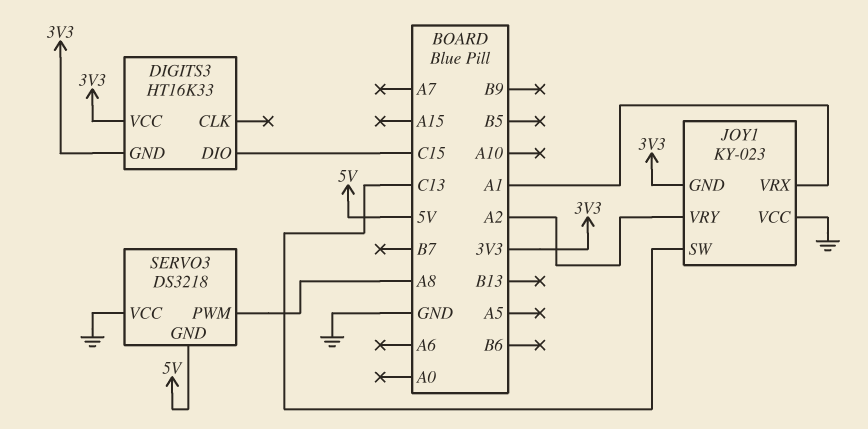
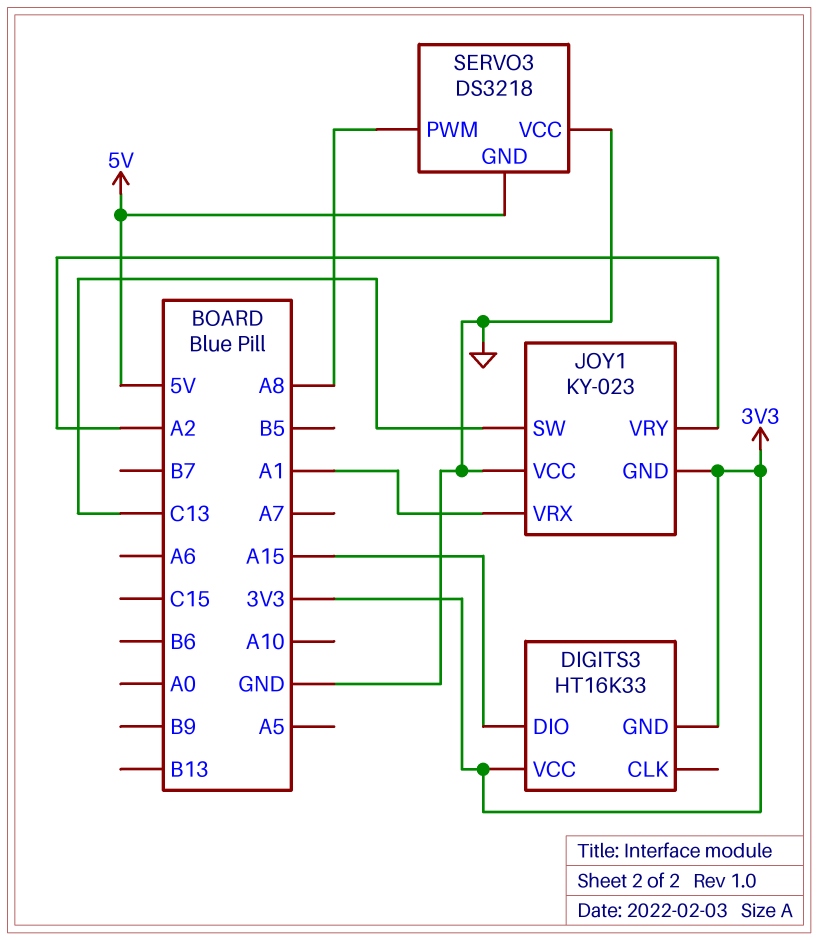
DIGITS3 pin DIO: C15 -> A15

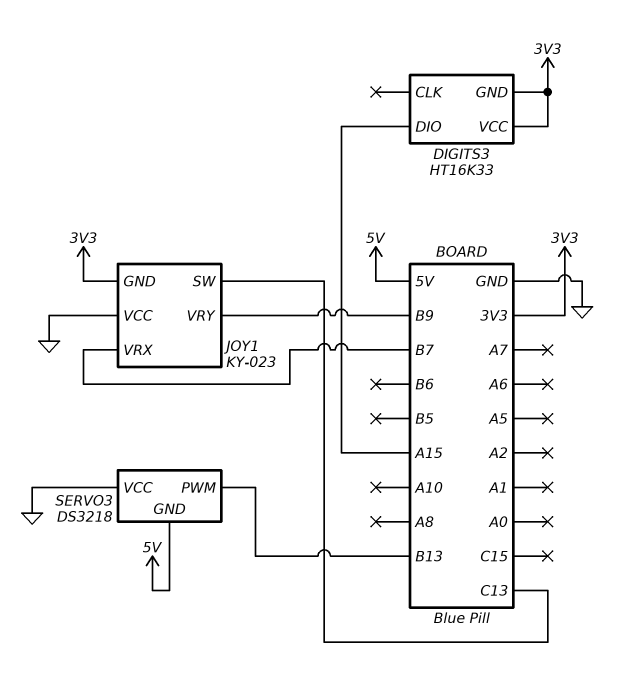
JOY1 pin VRX: A1 -> B7
JOY1 pin VRY: A2 -> B9
SERVO3 pin PWM: A8 -> B13

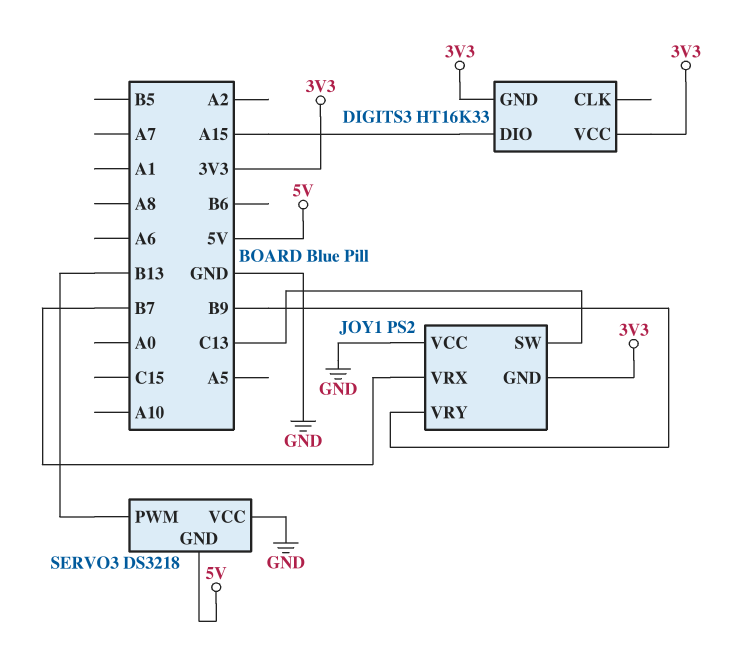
JOY1: KY-023 -> PS2

